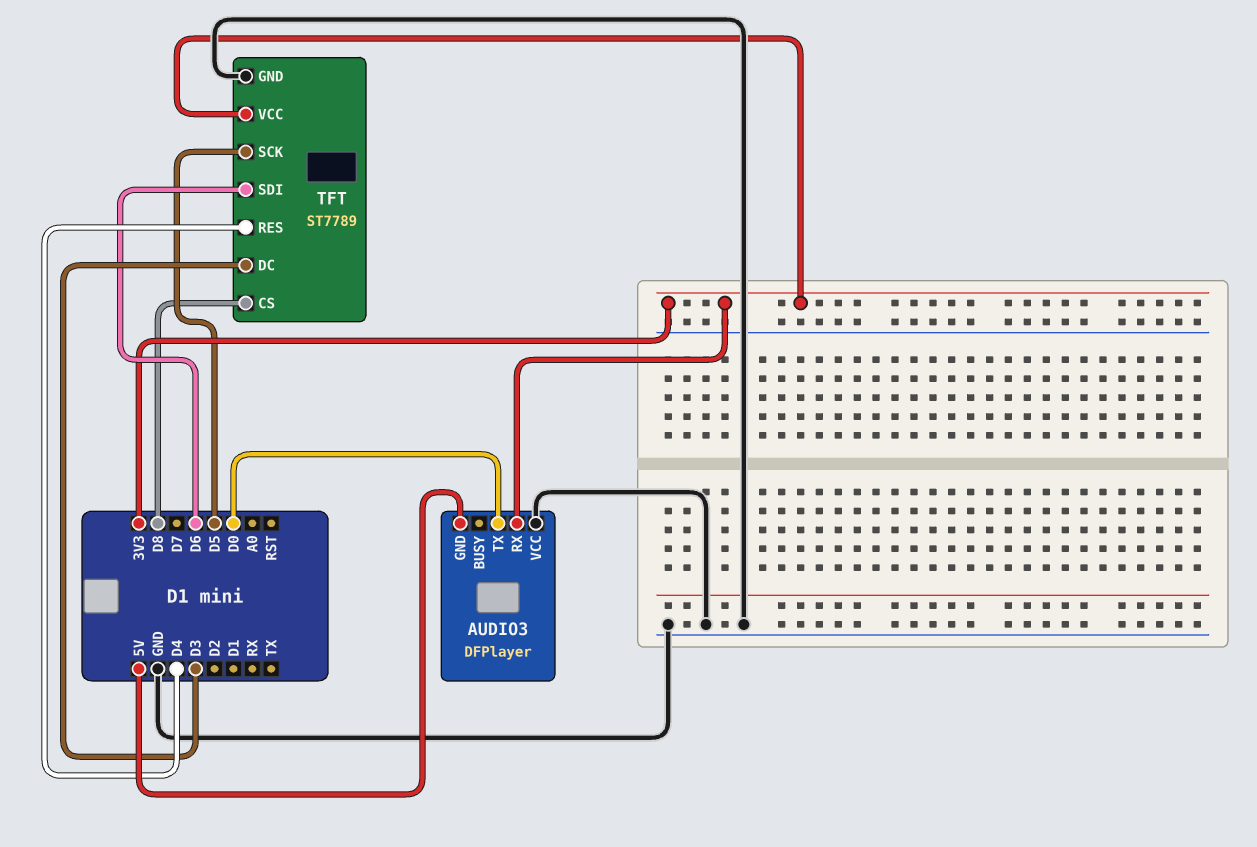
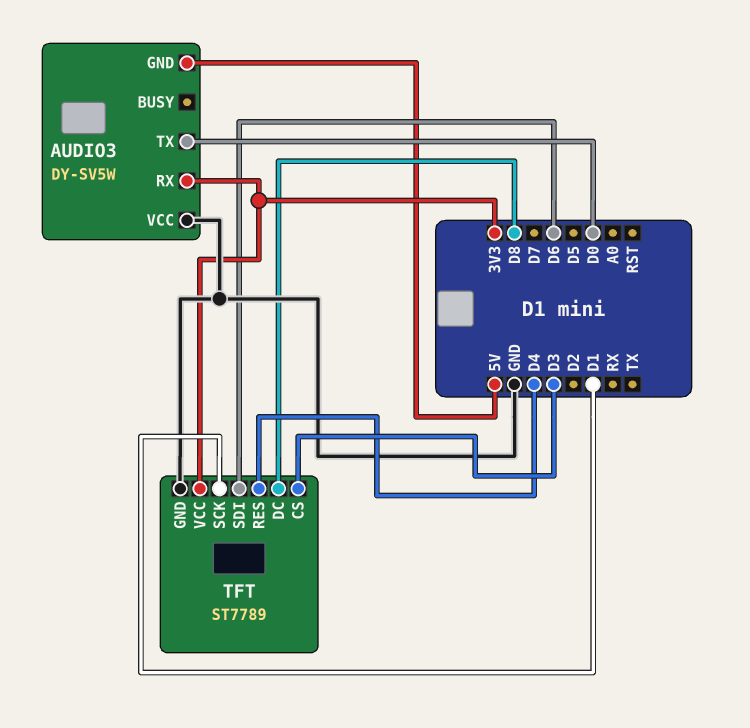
AUDIO3: DFPlayer -> DY-SV5W
TFT pin CS: D8 -> D3
TFT pin DC: D3 -> D8
TFT pin SCK: D5 -> D1

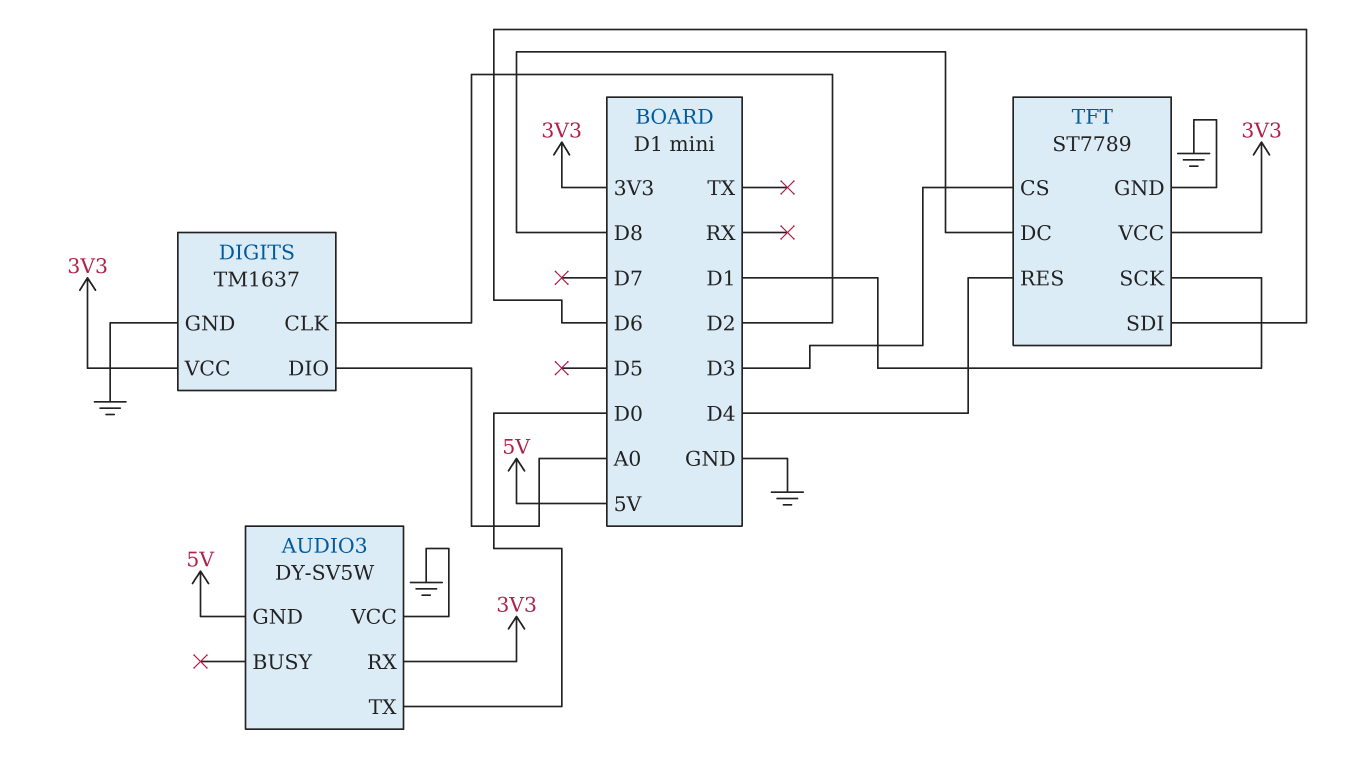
DIGITS: none -> TM1637
DIGITS pin CLK: none -> D2
DIGITS pin DIO: none -> A0
DIGITS pin GND: none -> GND
DIGITS pin VCC: none -> 3V3

